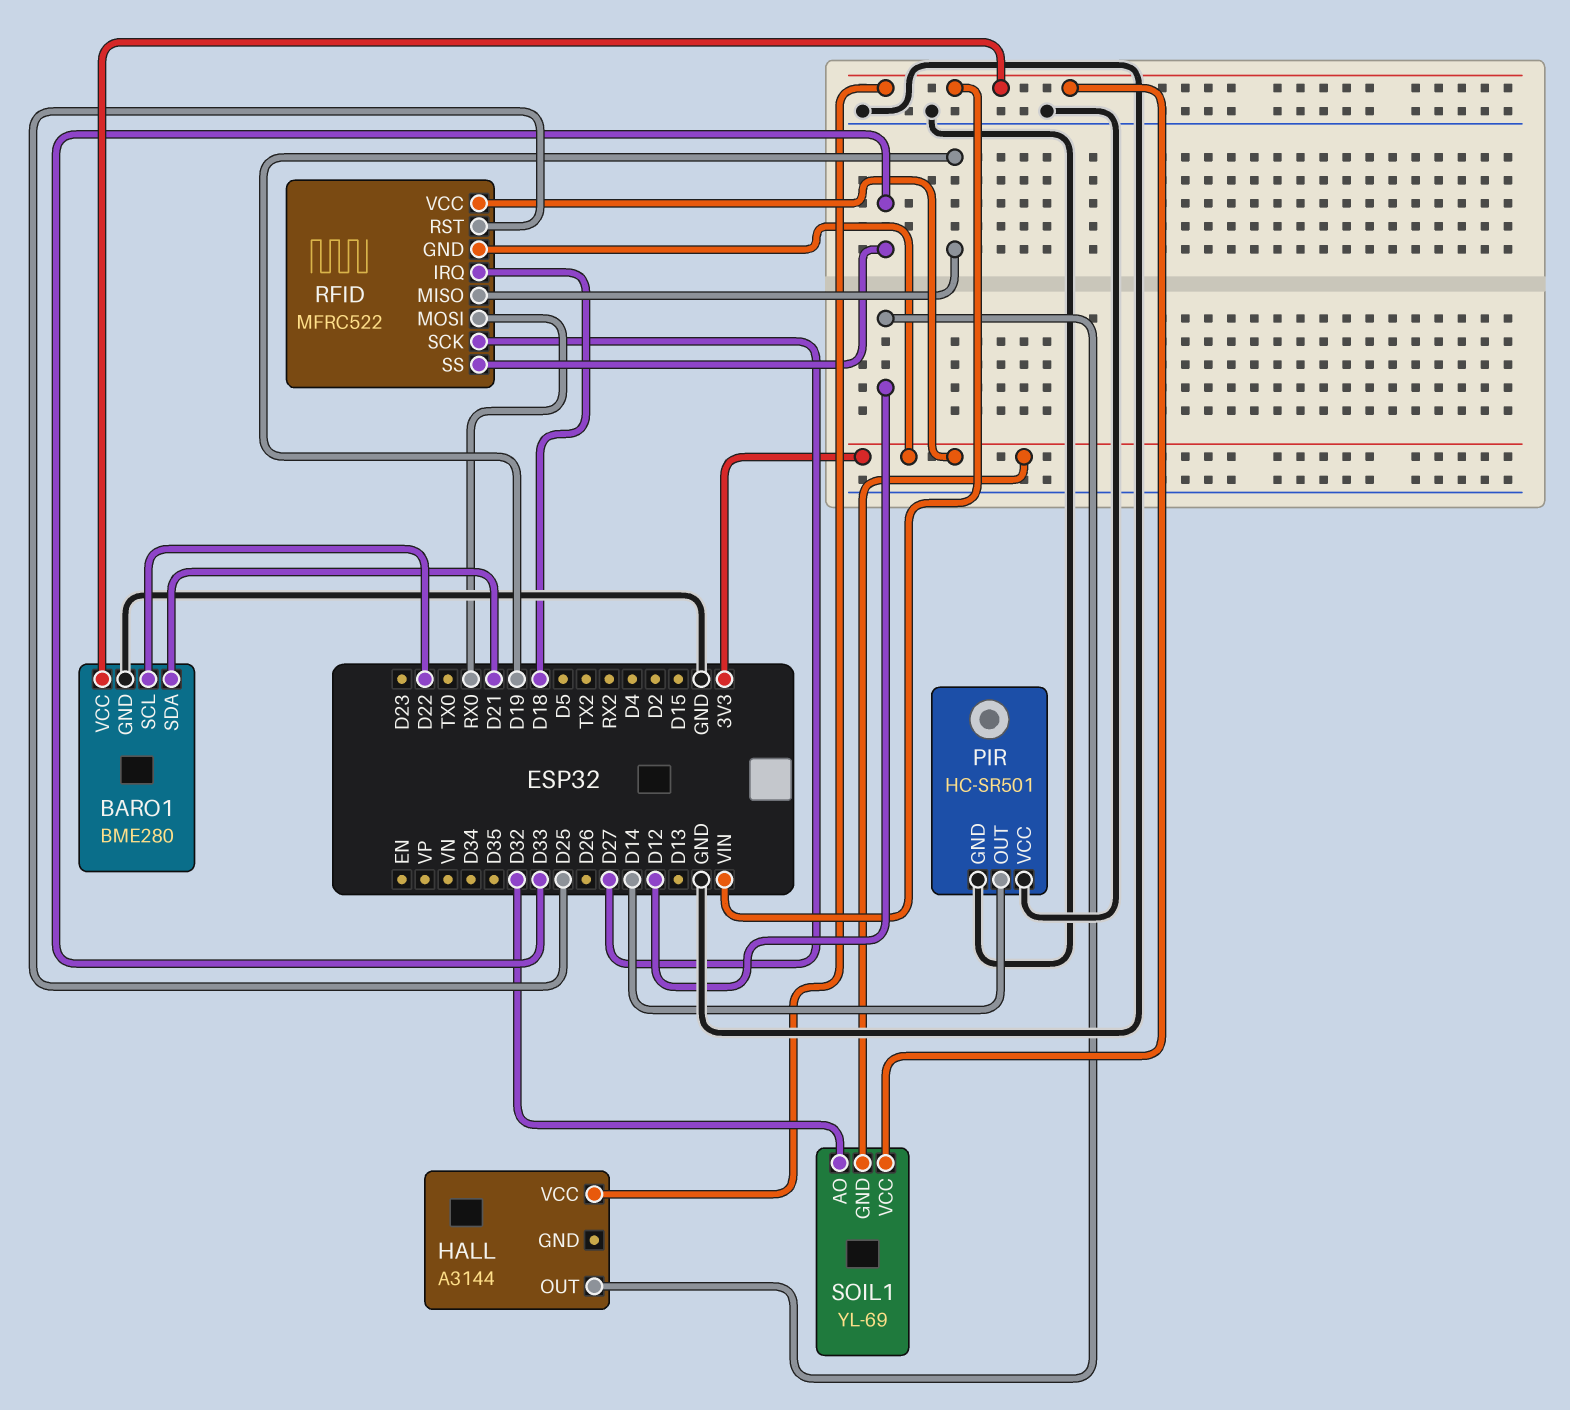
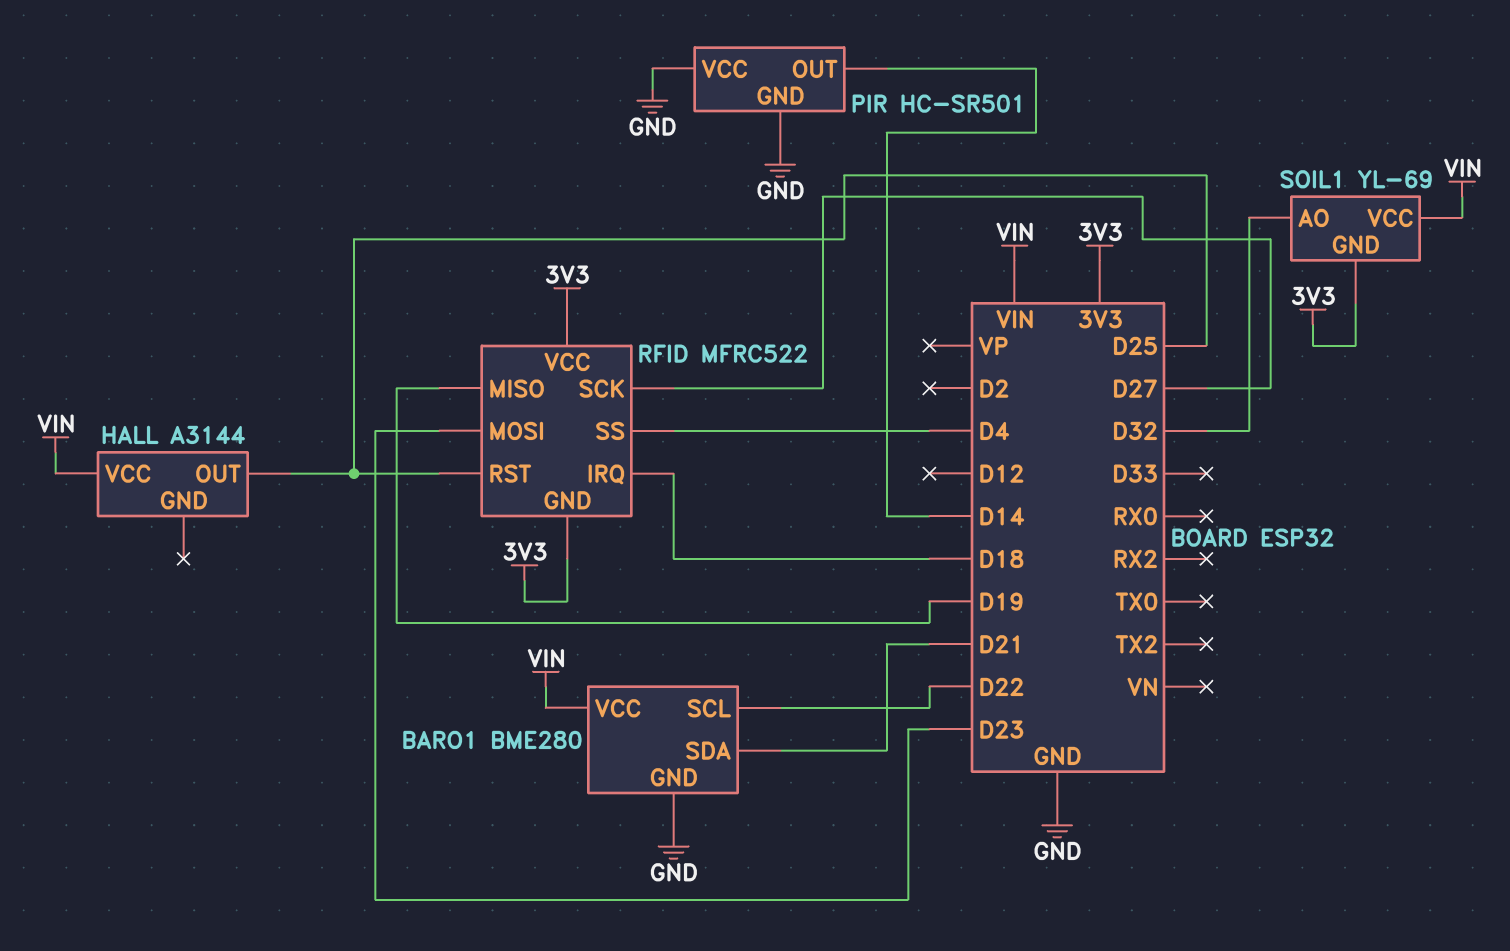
HALL pin OUT: D12 -> D25
RFID pin MOSI: RX0 -> D23
RFID pin SS: D33 -> D4

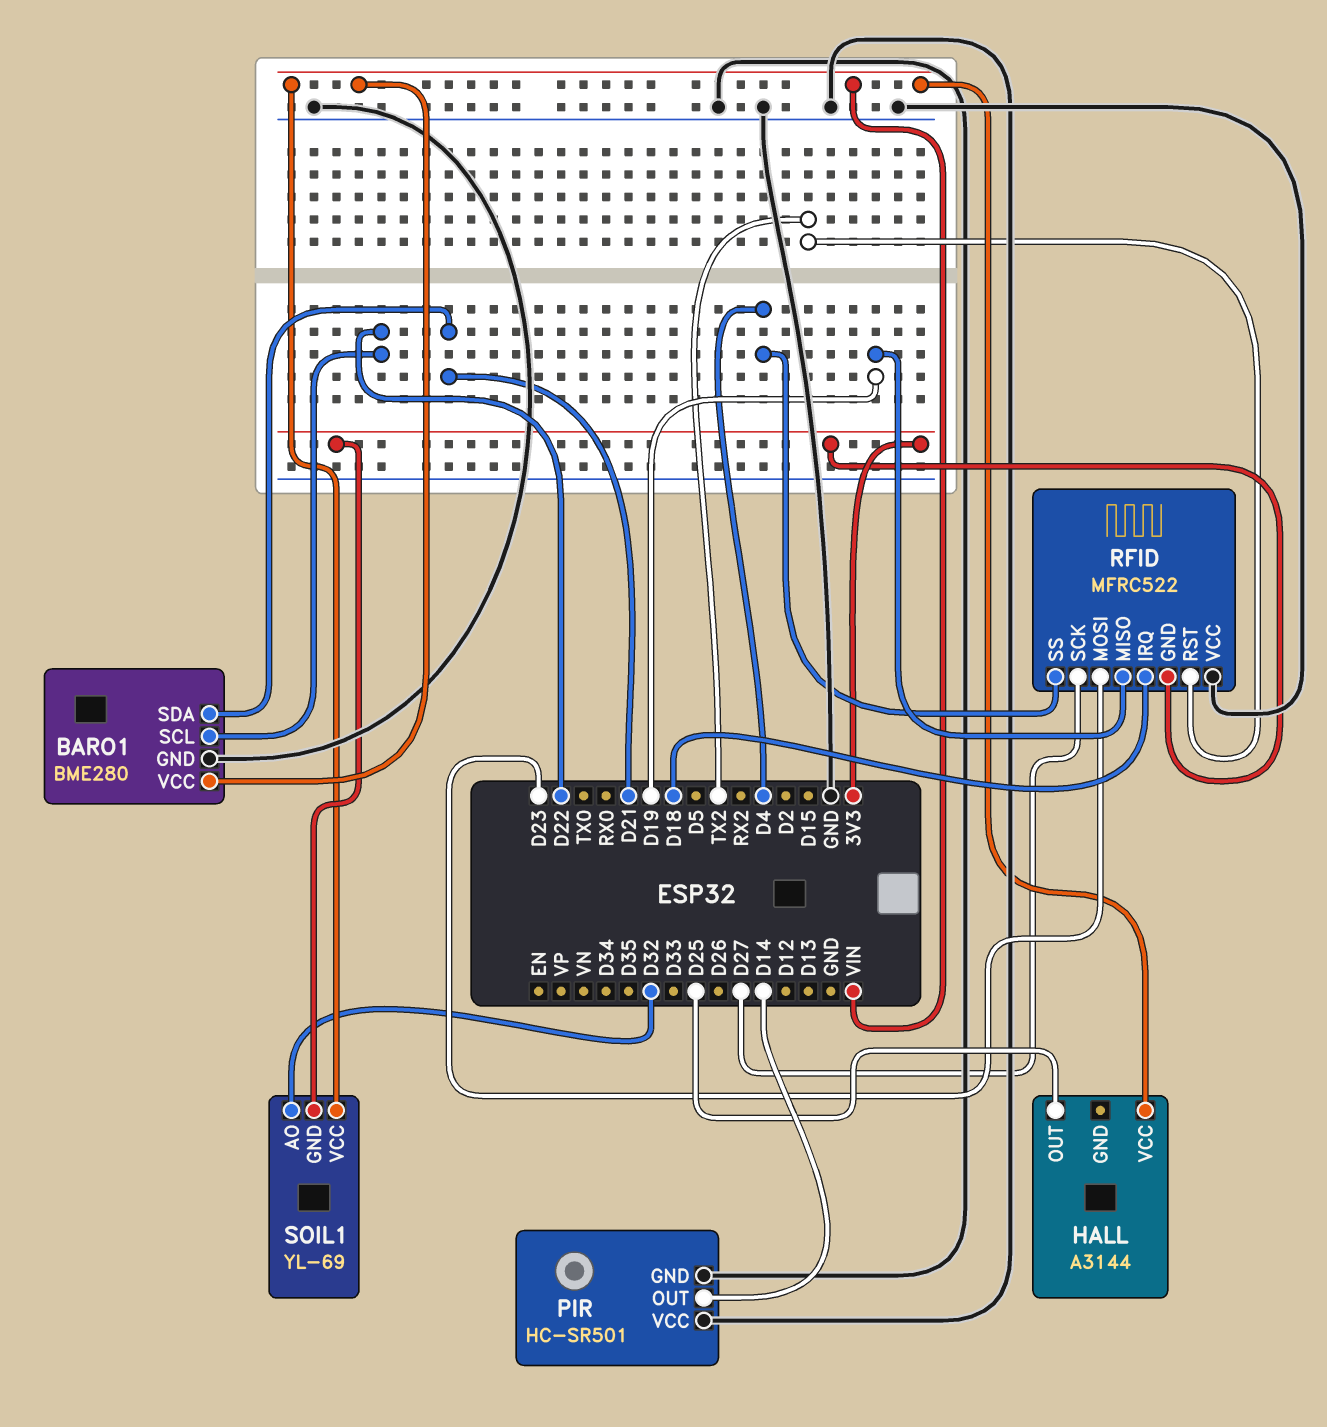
RFID pin RST: D25 -> TX2
RFID pin VCC: 3V3 -> GND

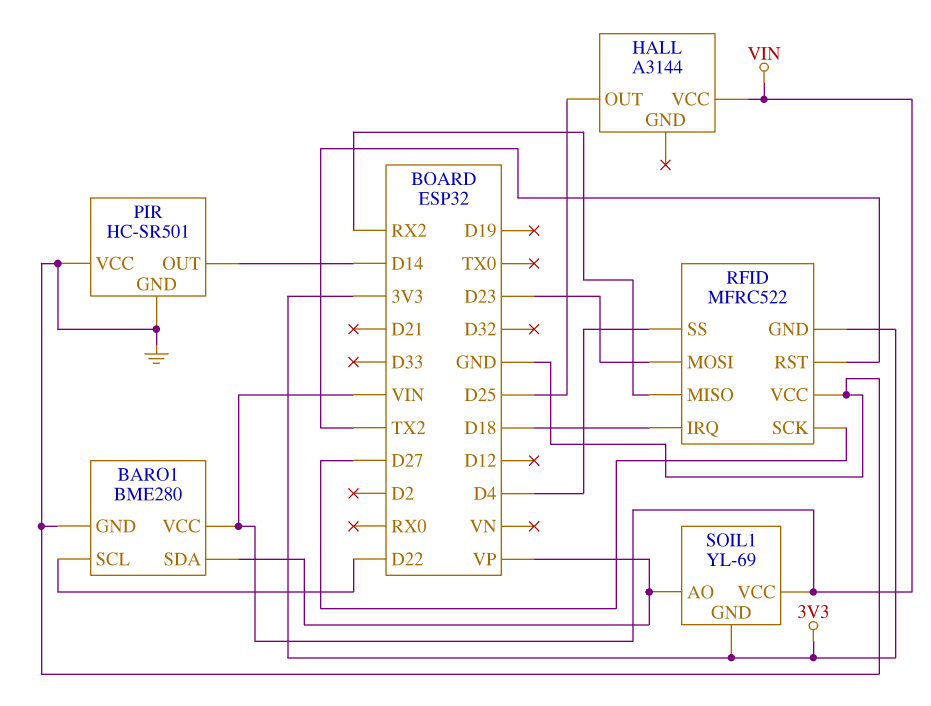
BARO1 pin SDA: D21 -> VP
RFID pin MISO: D19 -> RX2
SOIL1 pin AO: D32 -> VP

